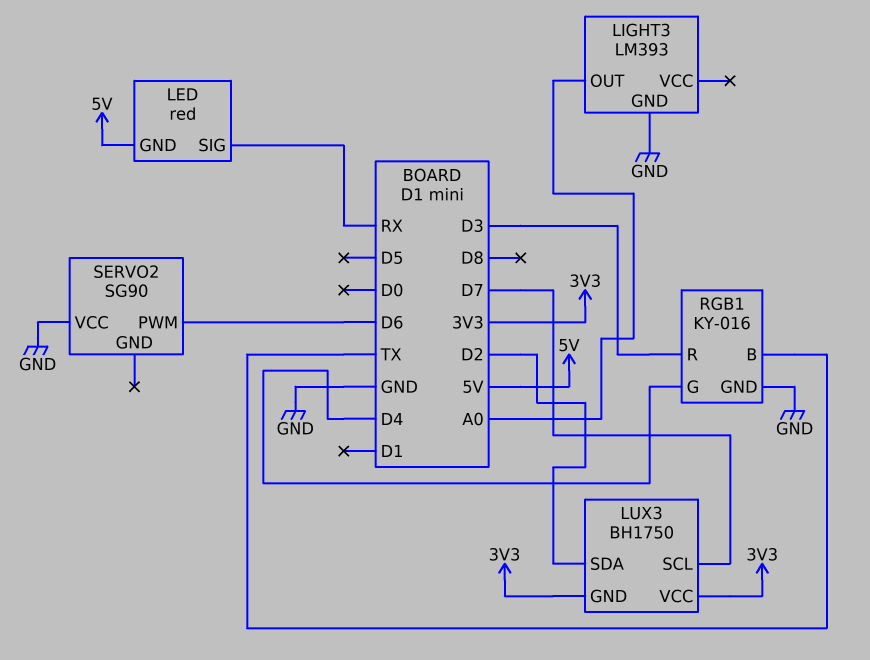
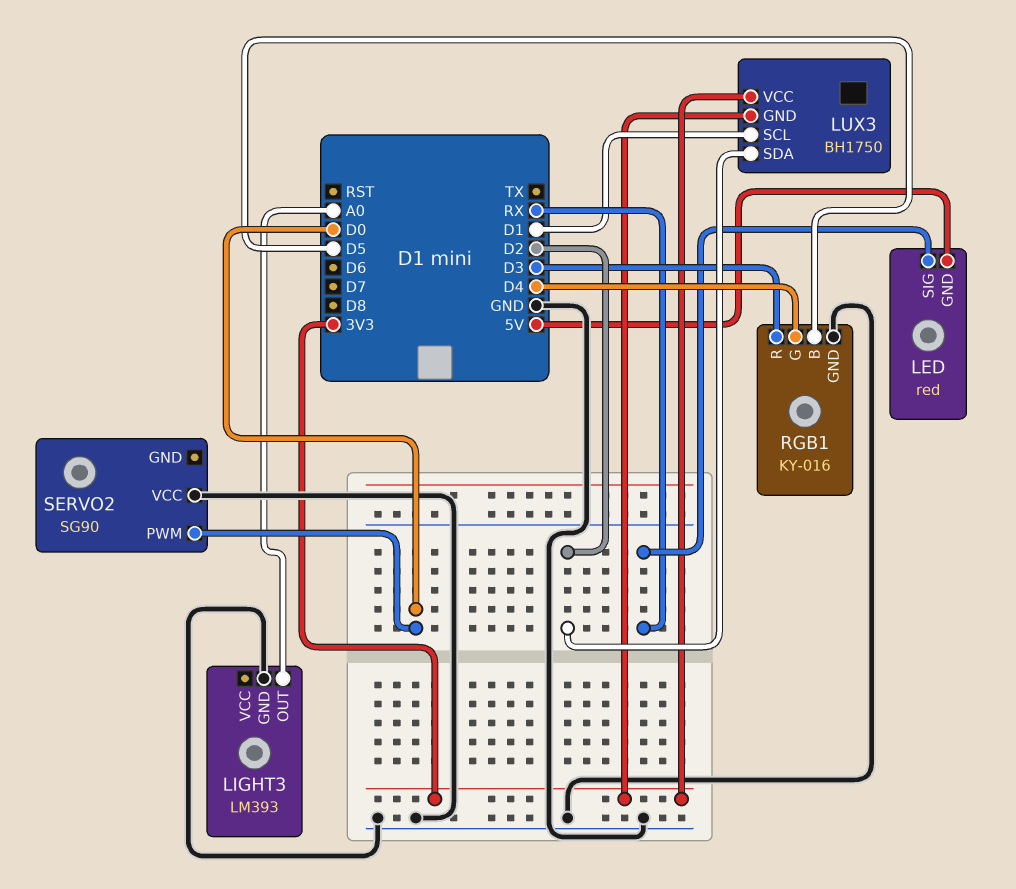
LUX3 pin SCL: D7 -> D1
RGB1 pin B: TX -> D5
SERVO2 pin PWM: D6 -> D0

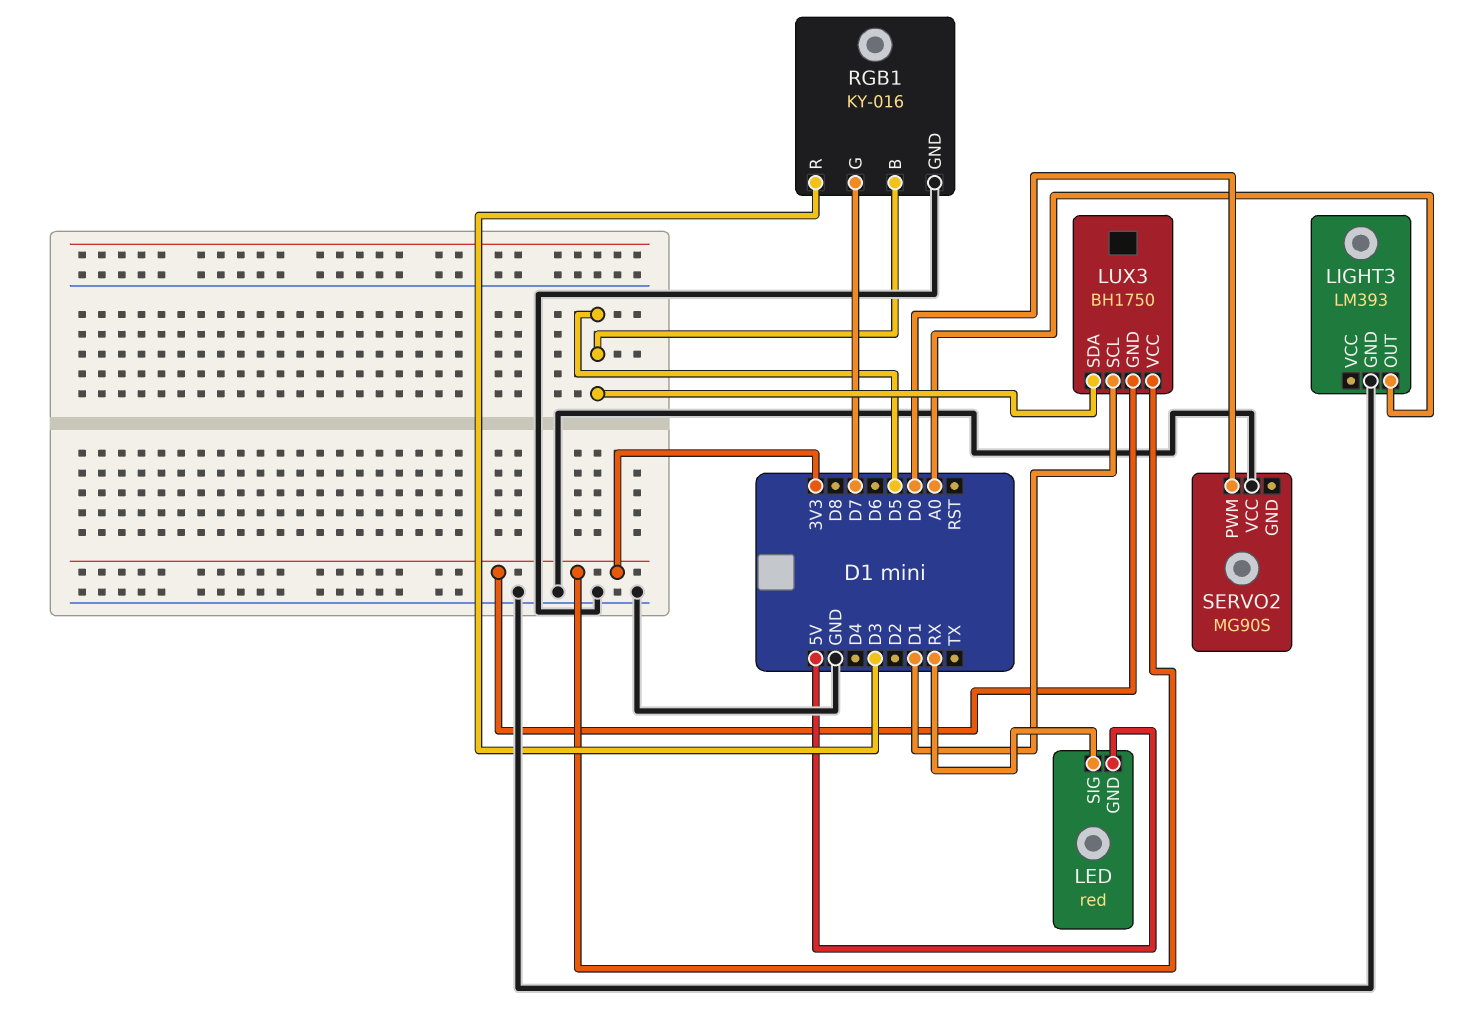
LUX3 pin SDA: D2 -> D5
RGB1 pin G: D4 -> D7
SERVO2: SG90 -> MG90S

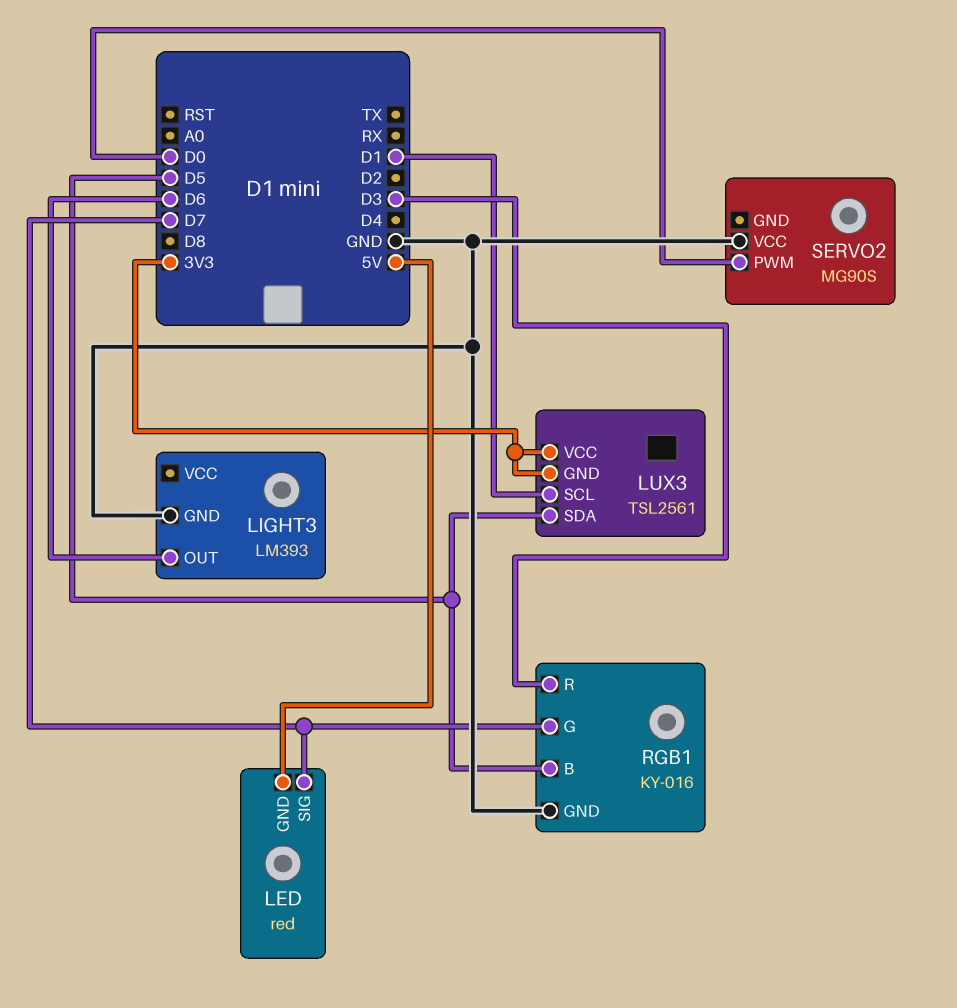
LED pin SIG: RX -> D7
LIGHT3 pin OUT: A0 -> D6
LUX3: BH1750 -> TSL2561

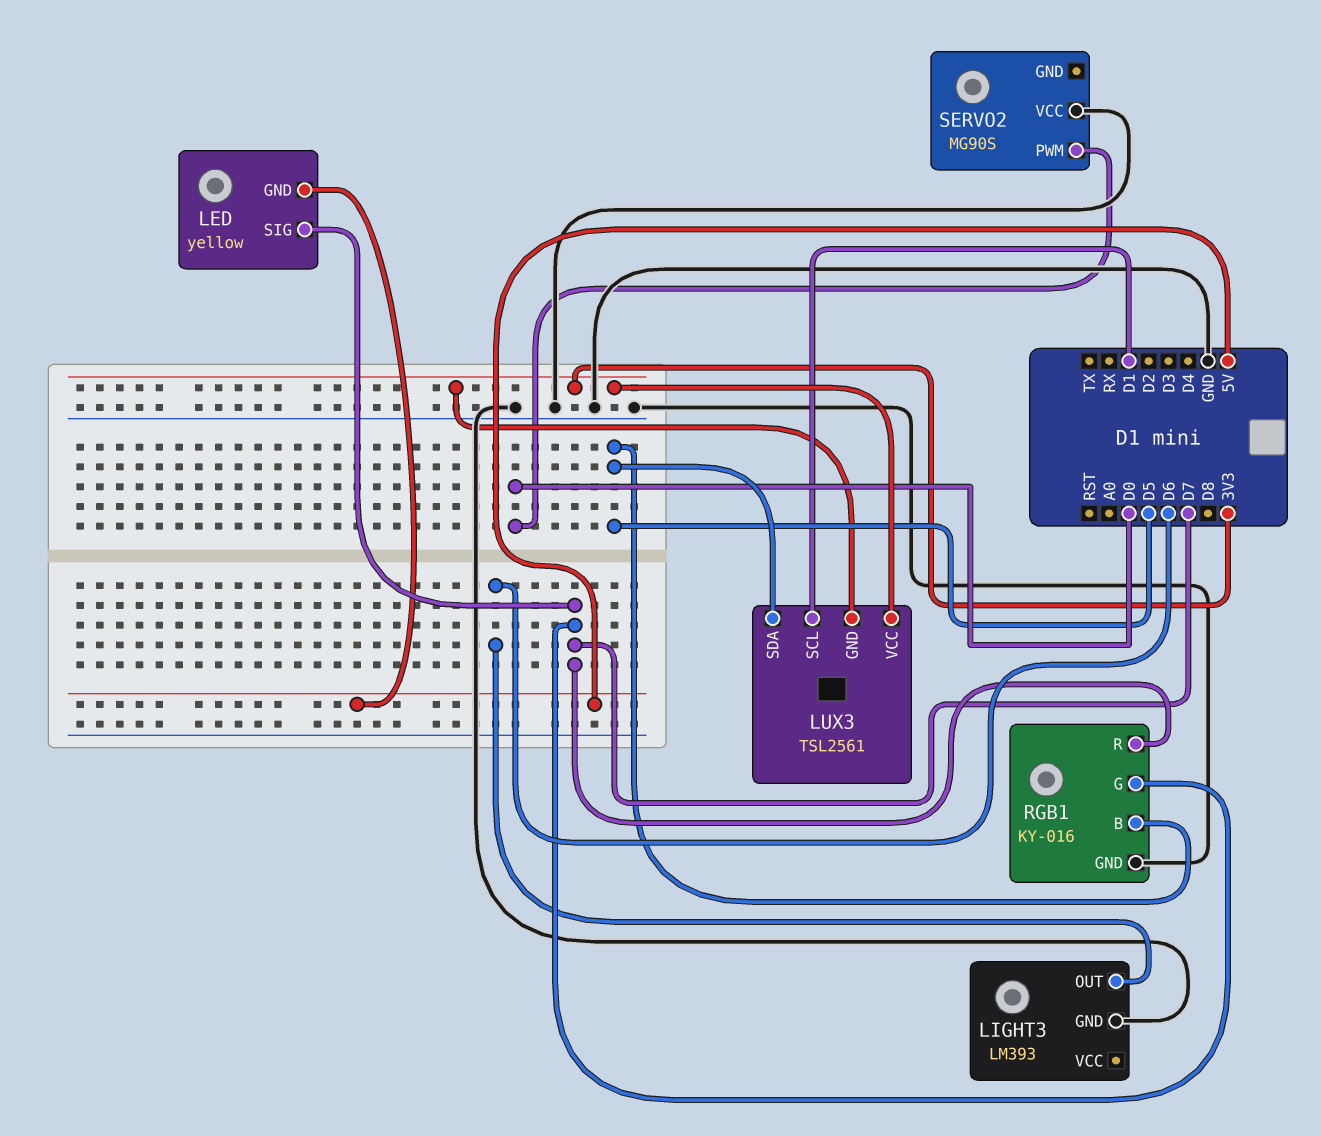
LED: red -> yellow
RGB1 pin R: D3 -> D7

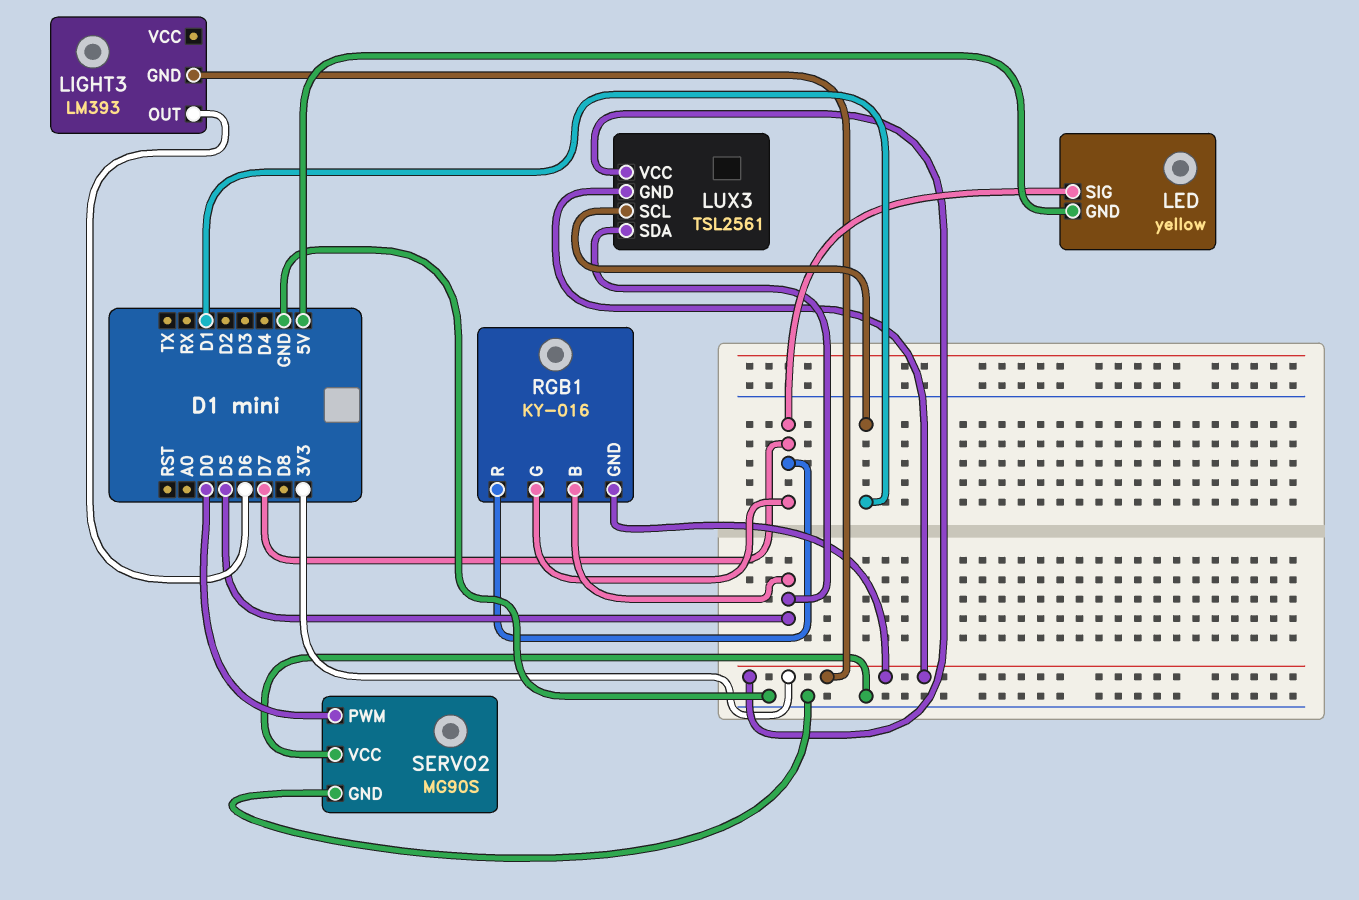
LIGHT3 pin GND: GND -> 3V3
RGB1 pin GND: GND -> 3V3
SERVO2 pin GND: none -> GND

